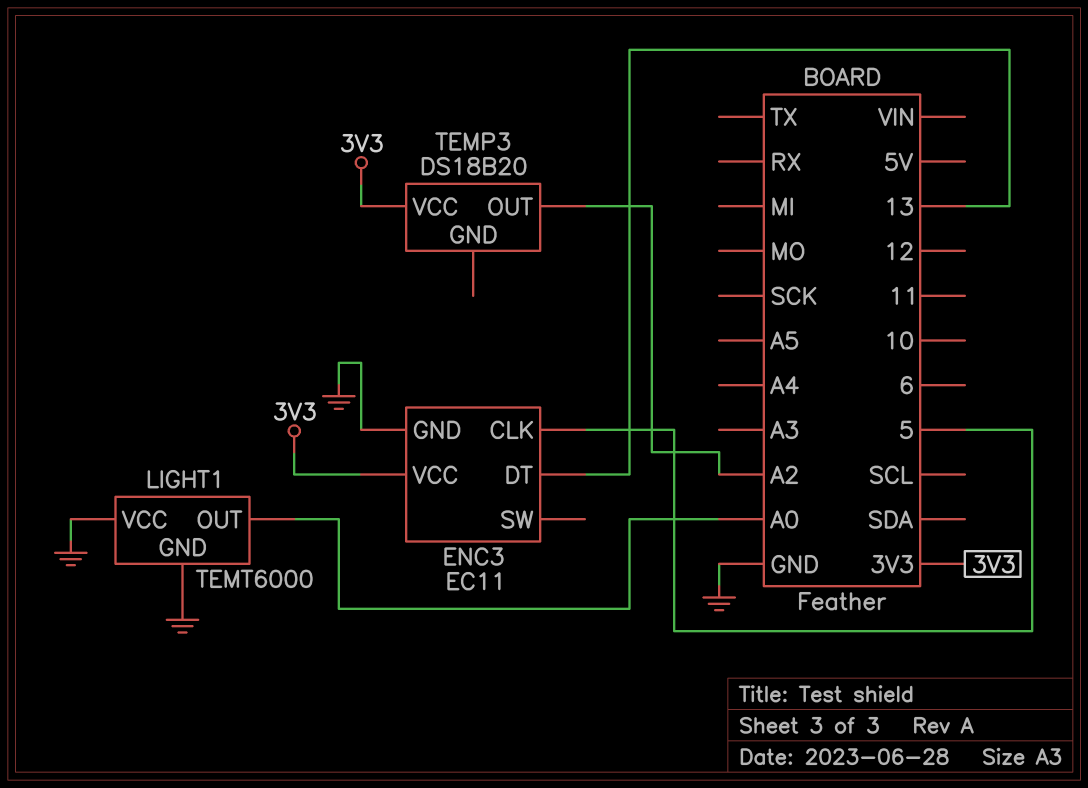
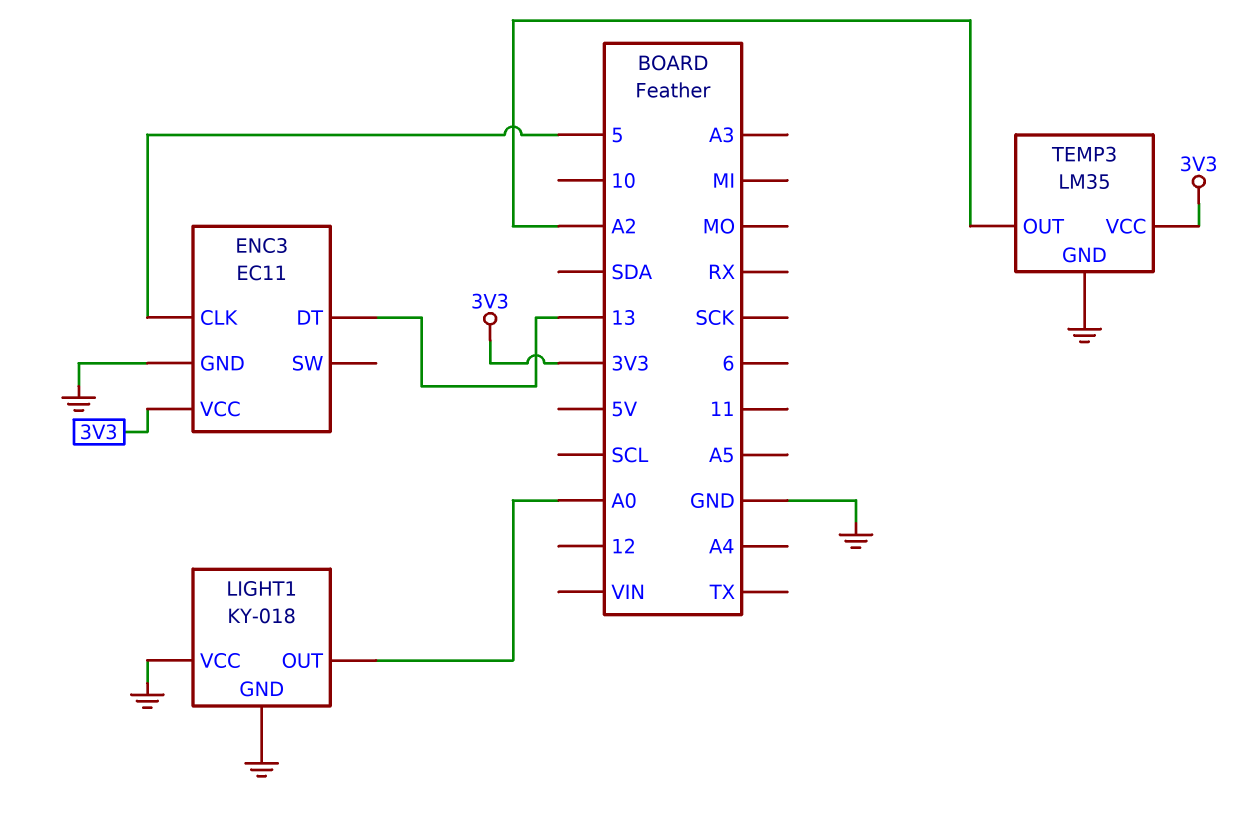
LIGHT1: TEMT6000 -> KY-018
TEMP3: DS18B20 -> LM35
TEMP3 pin GND: none -> GND

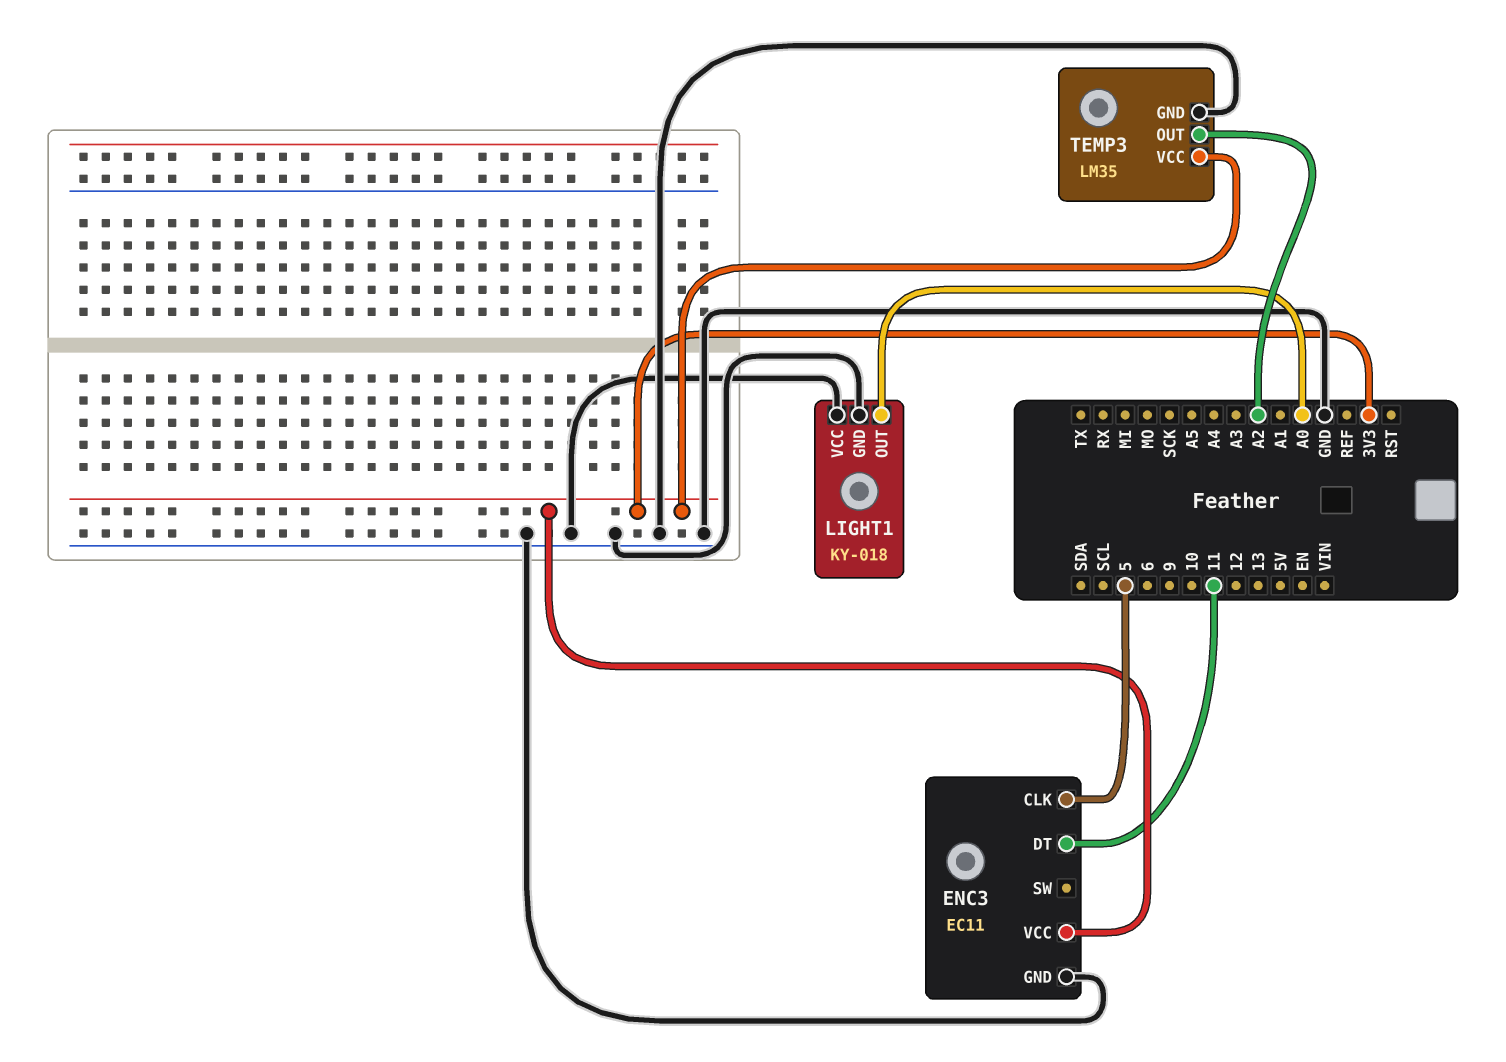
ENC3 pin DT: 13 -> 11

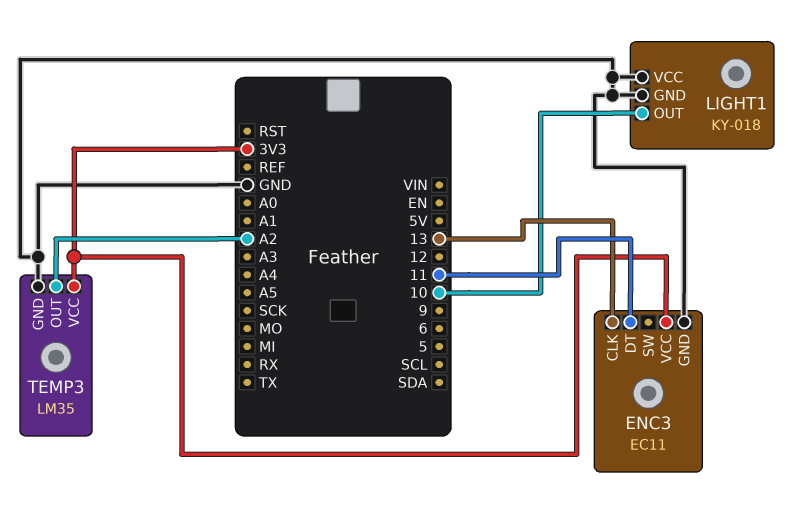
ENC3 pin CLK: 5 -> 13
LIGHT1 pin OUT: A0 -> 10

